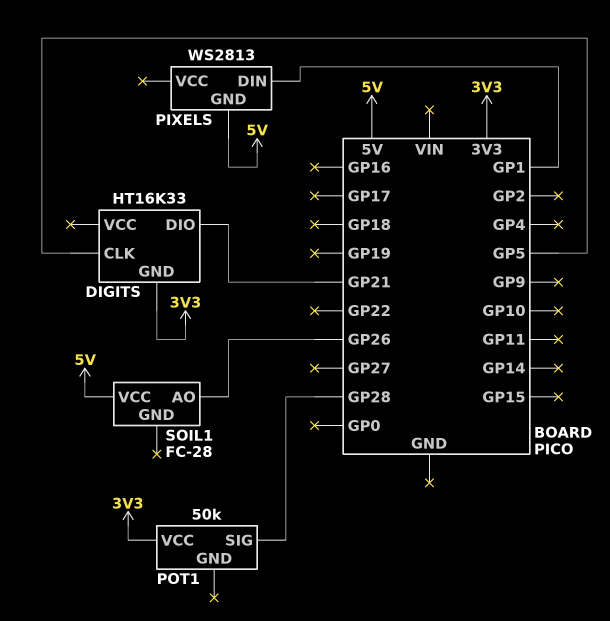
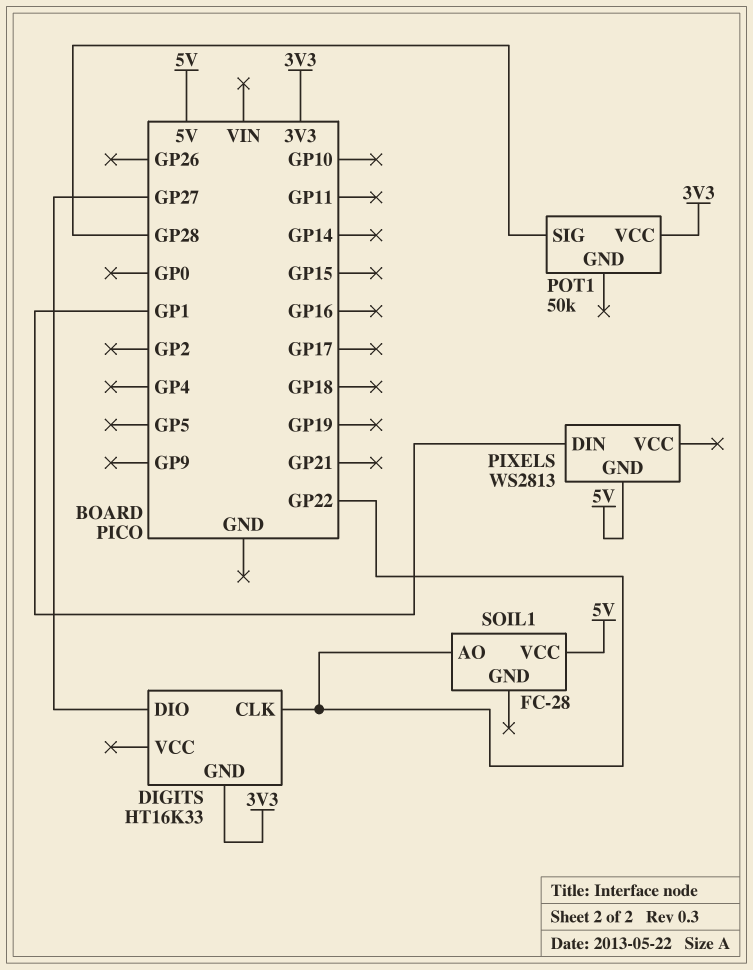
DIGITS pin CLK: GP5 -> GP22
DIGITS pin DIO: GP21 -> GP27
SOIL1 pin AO: GP26 -> GP22

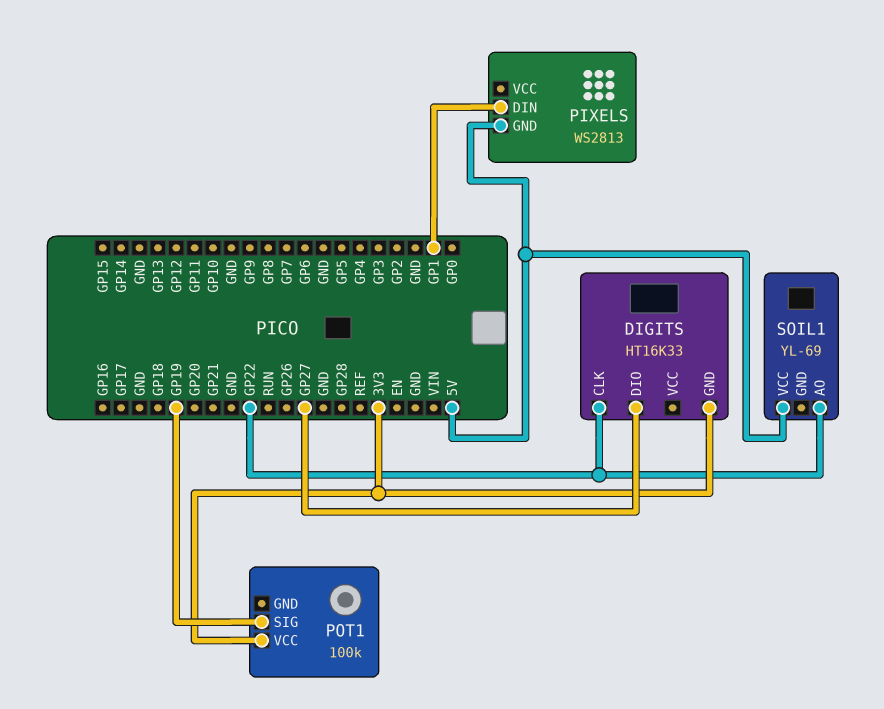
POT1: 50k -> 100k
POT1 pin SIG: GP28 -> GP19
SOIL1: FC-28 -> YL-69

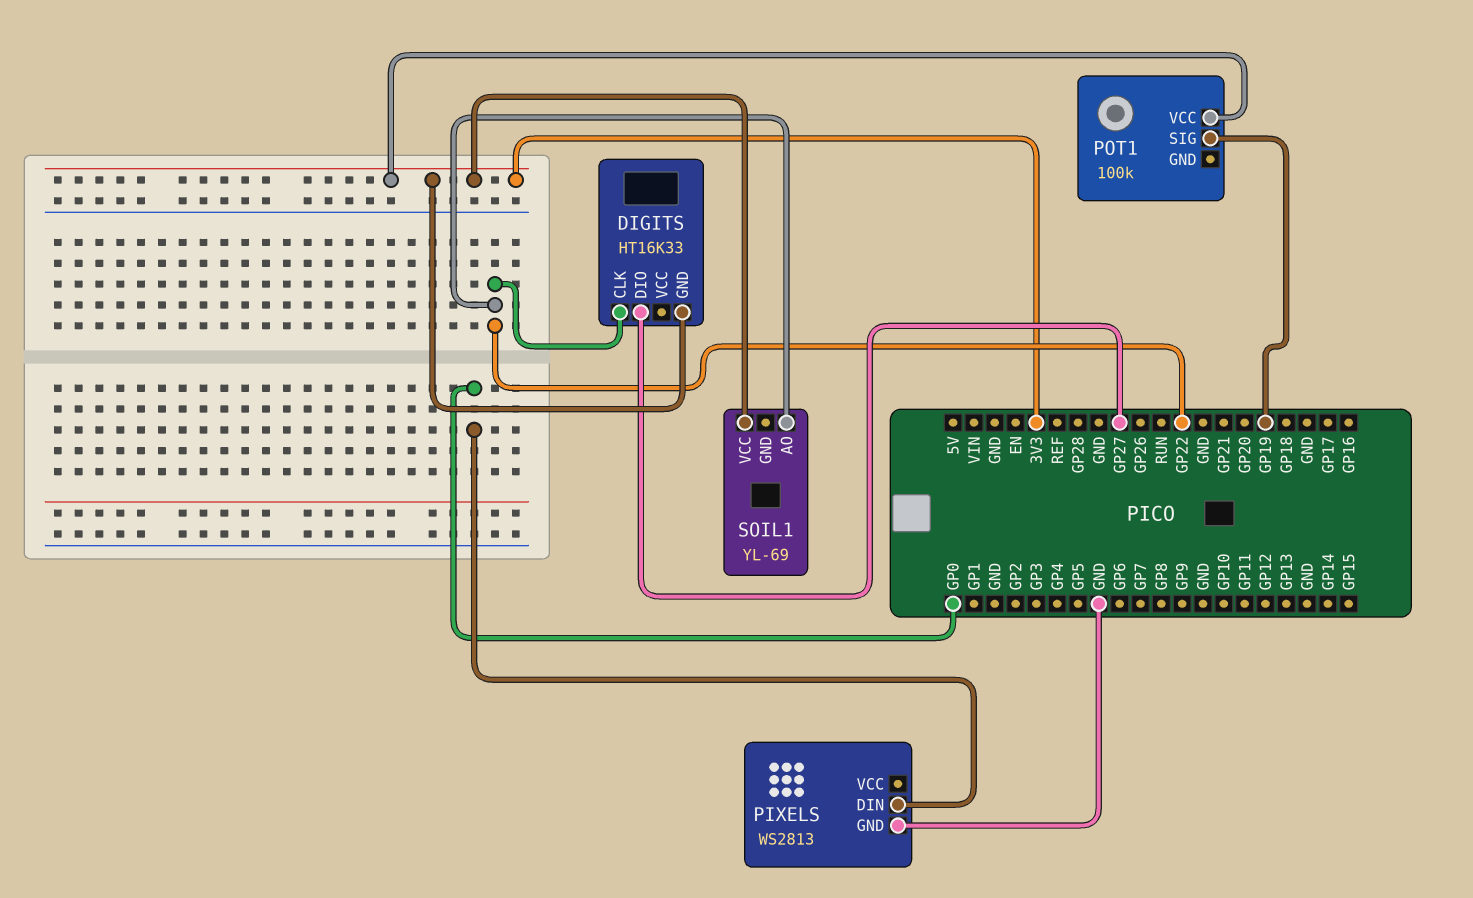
PIXELS pin DIN: GP1 -> GP0
PIXELS pin GND: 5V -> GND
SOIL1 pin VCC: 5V -> 3V3

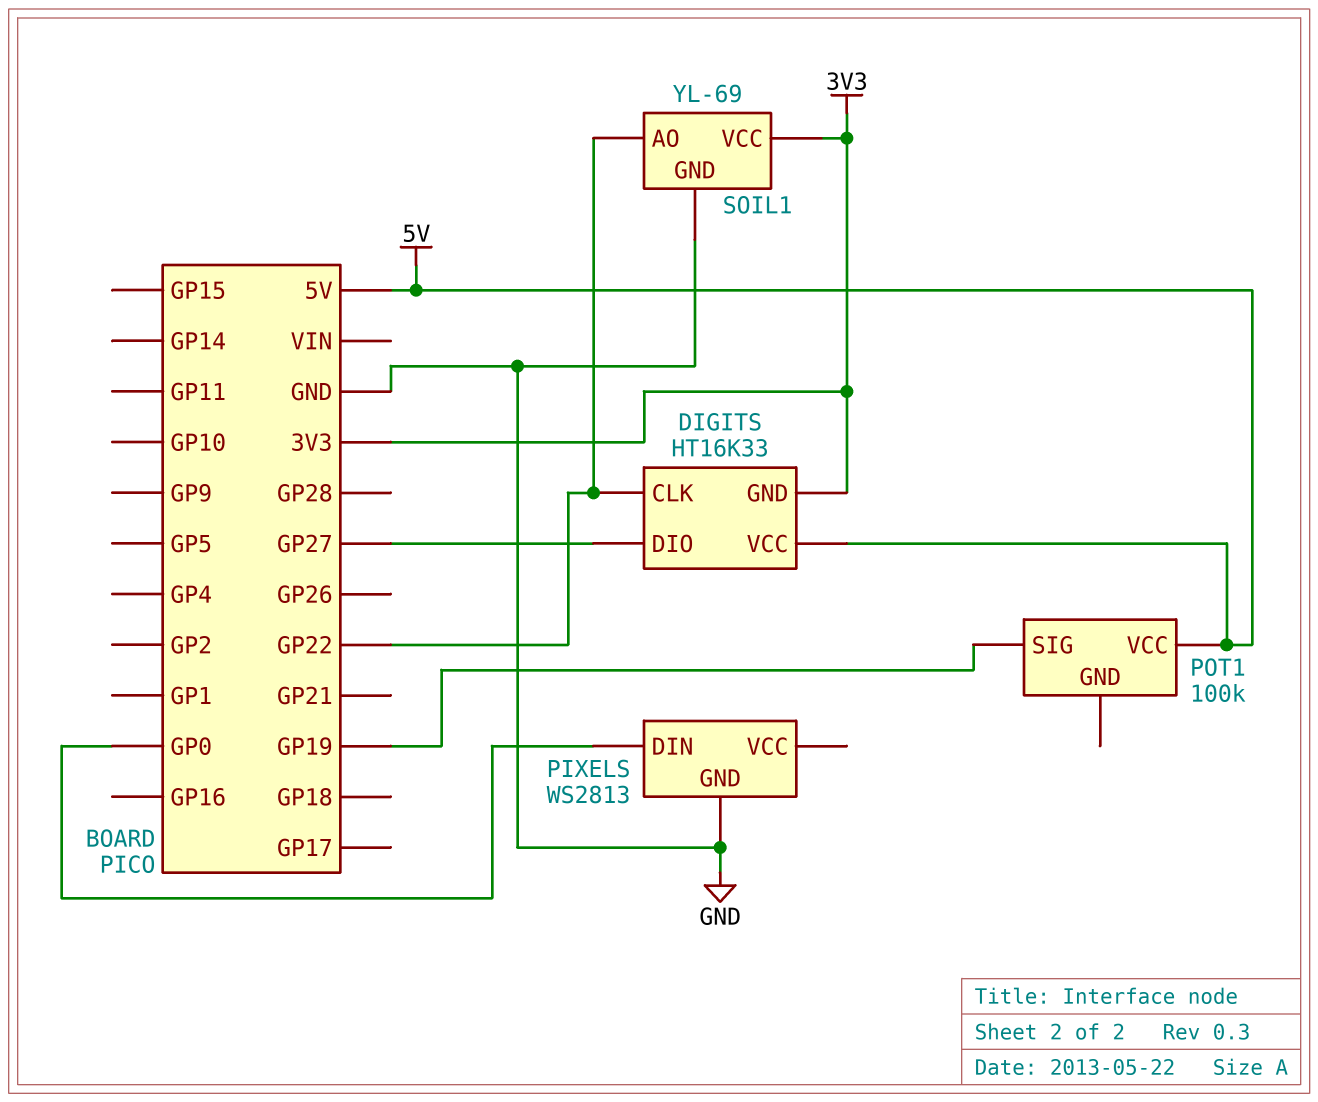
DIGITS pin VCC: none -> 5V
POT1 pin VCC: 3V3 -> 5V
SOIL1 pin GND: none -> GND

